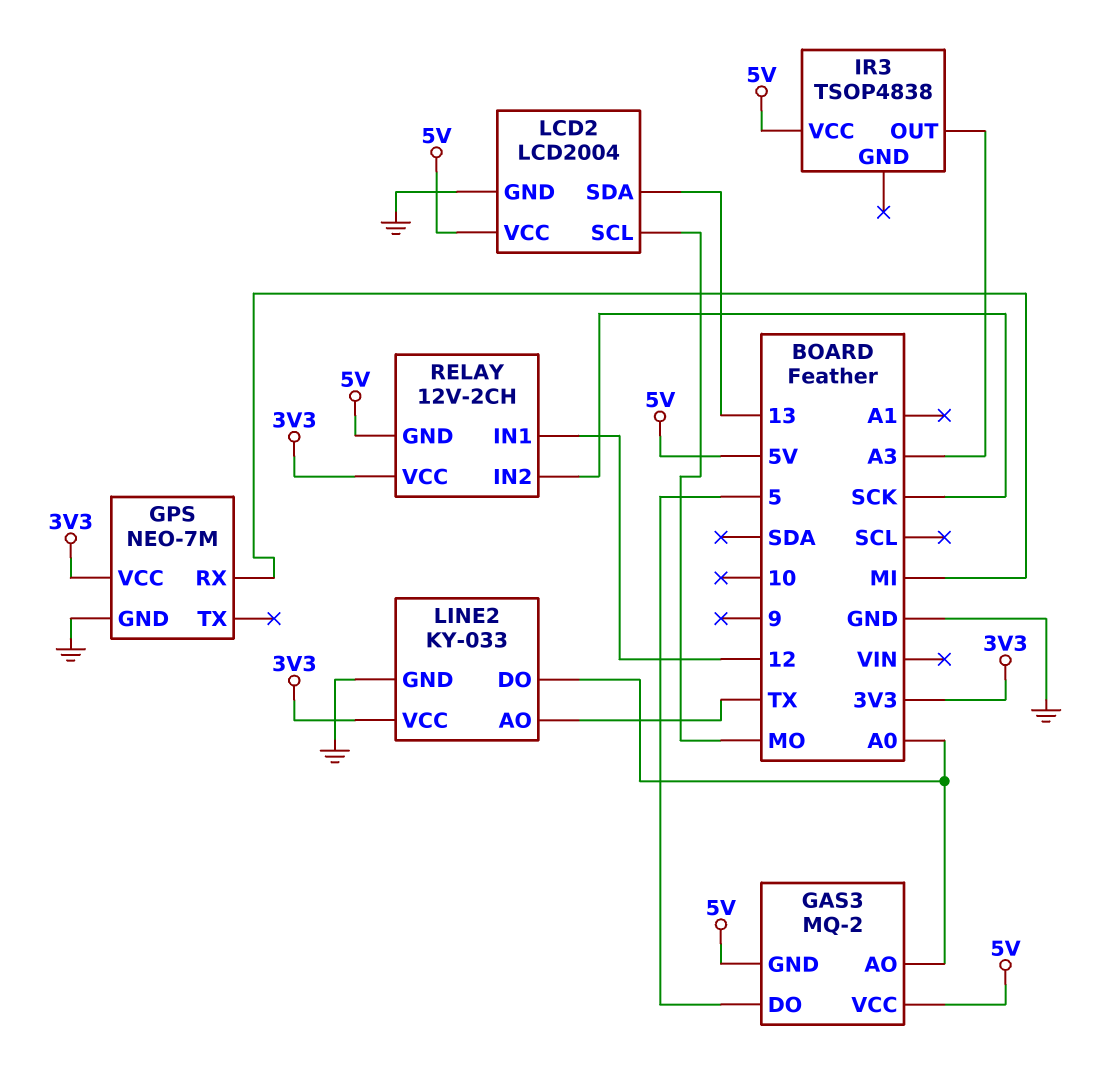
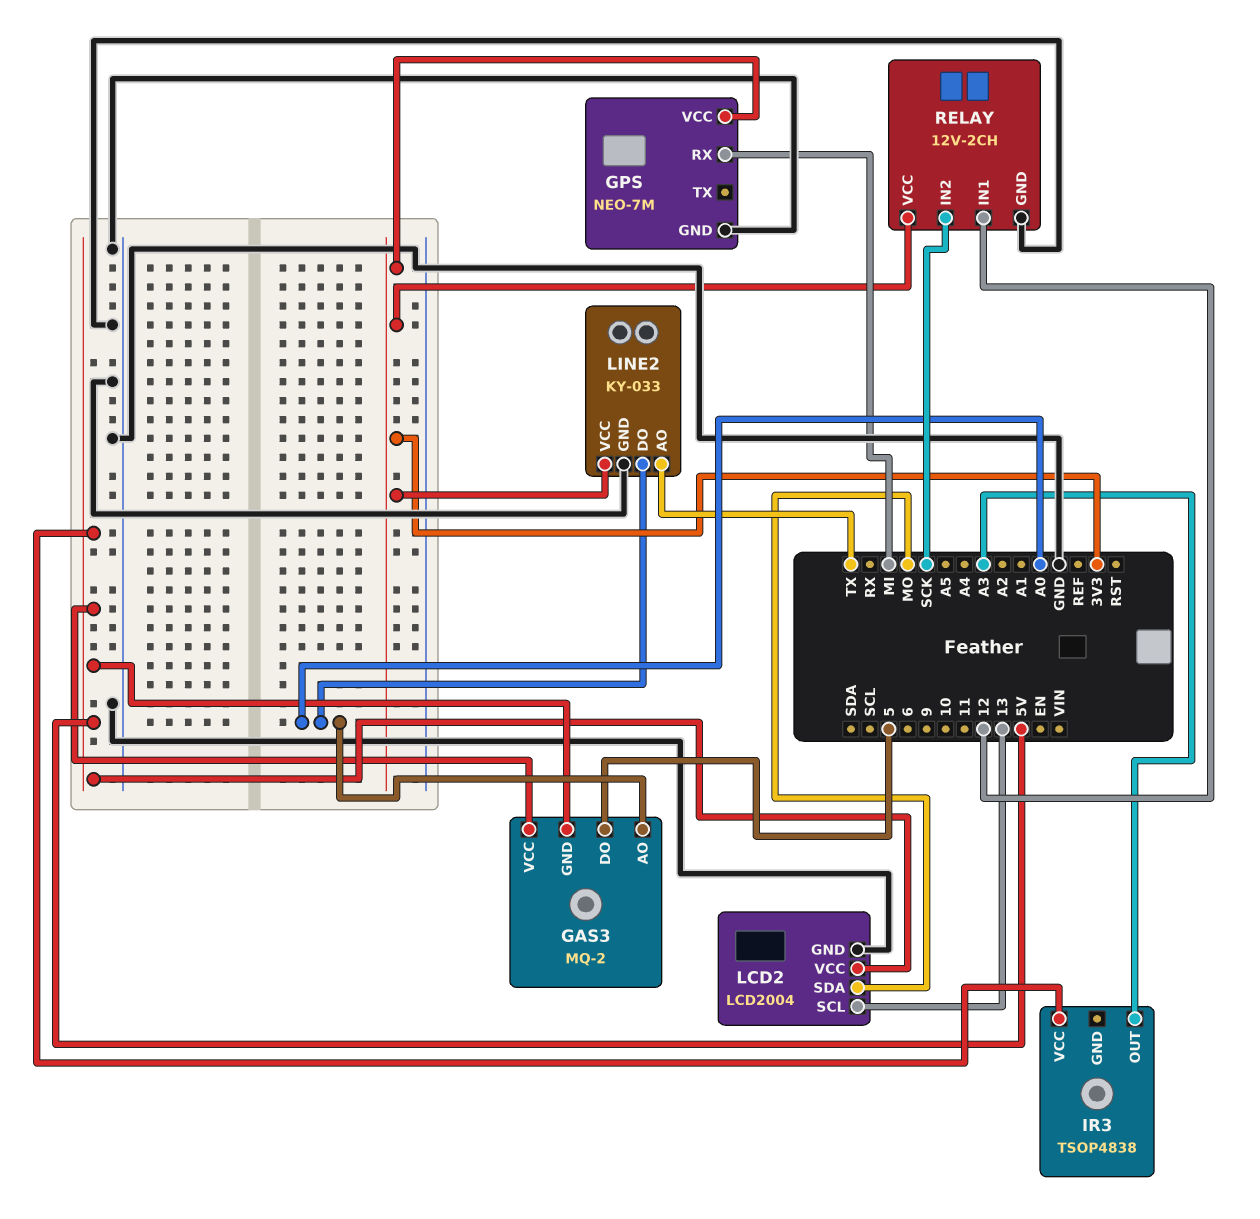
LCD2 pin SCL: MO -> 13
LCD2 pin SDA: 13 -> MO
RELAY pin GND: 5V -> GND

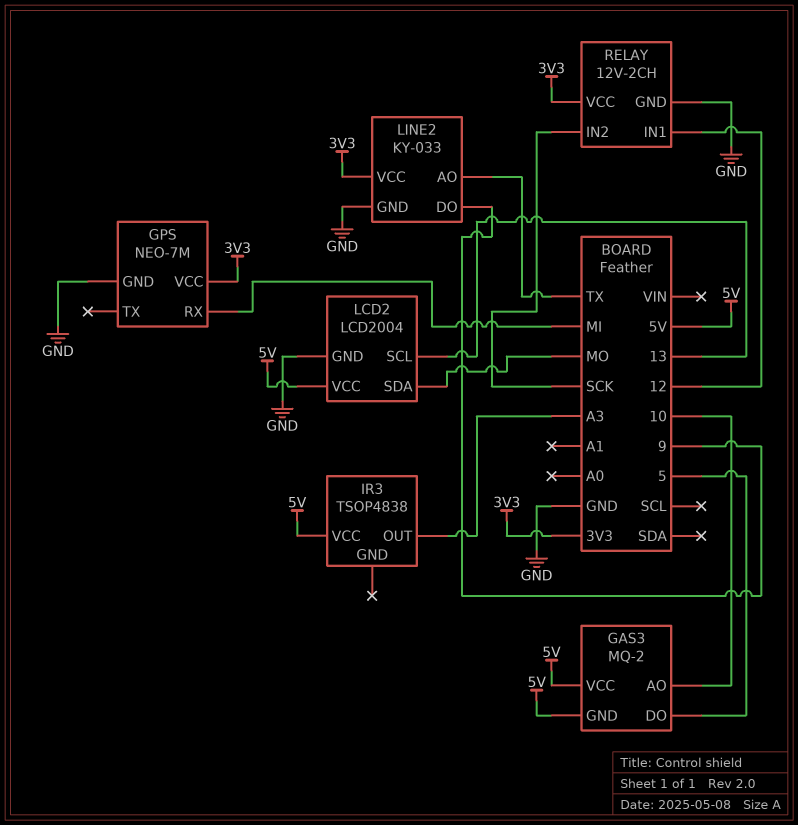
GAS3 pin AO: A0 -> 10
LINE2 pin DO: A0 -> 9

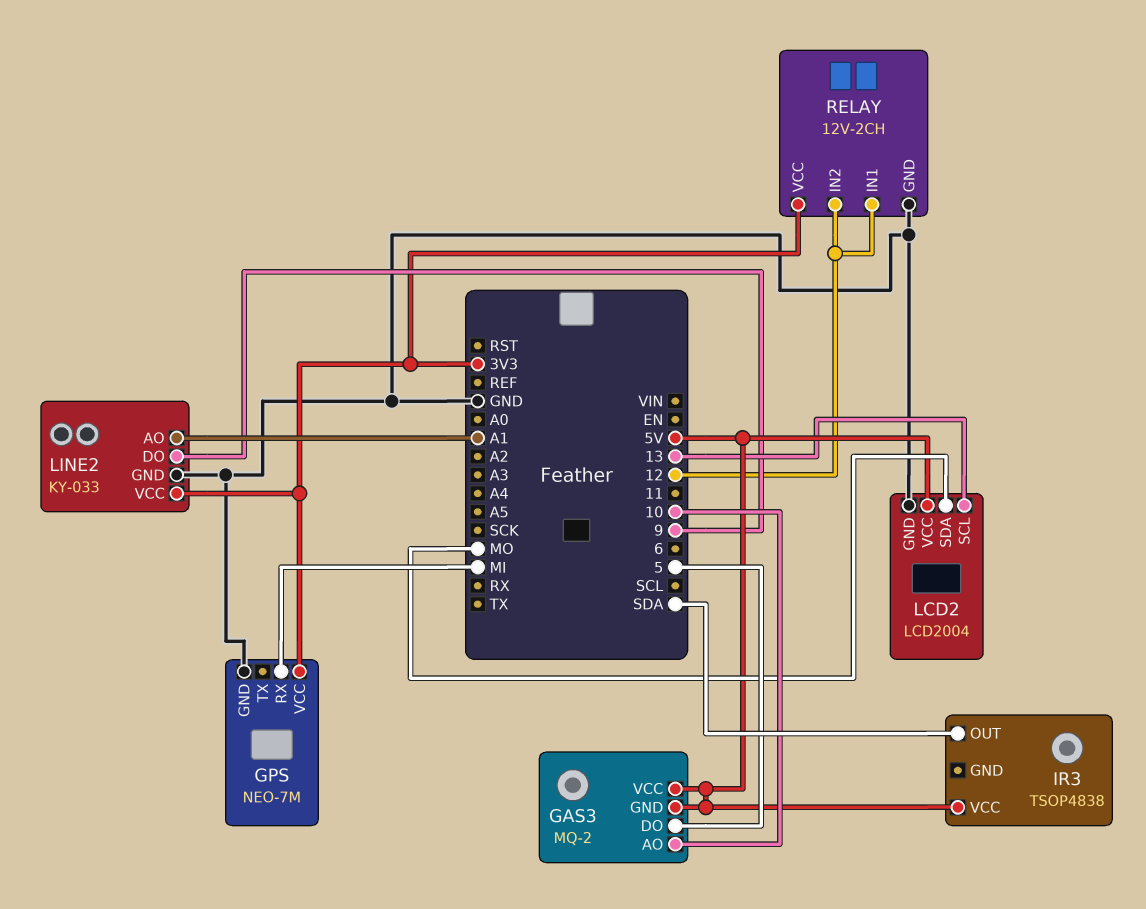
IR3 pin OUT: A3 -> SDA
LINE2 pin AO: TX -> A1
RELAY pin IN2: SCK -> 12

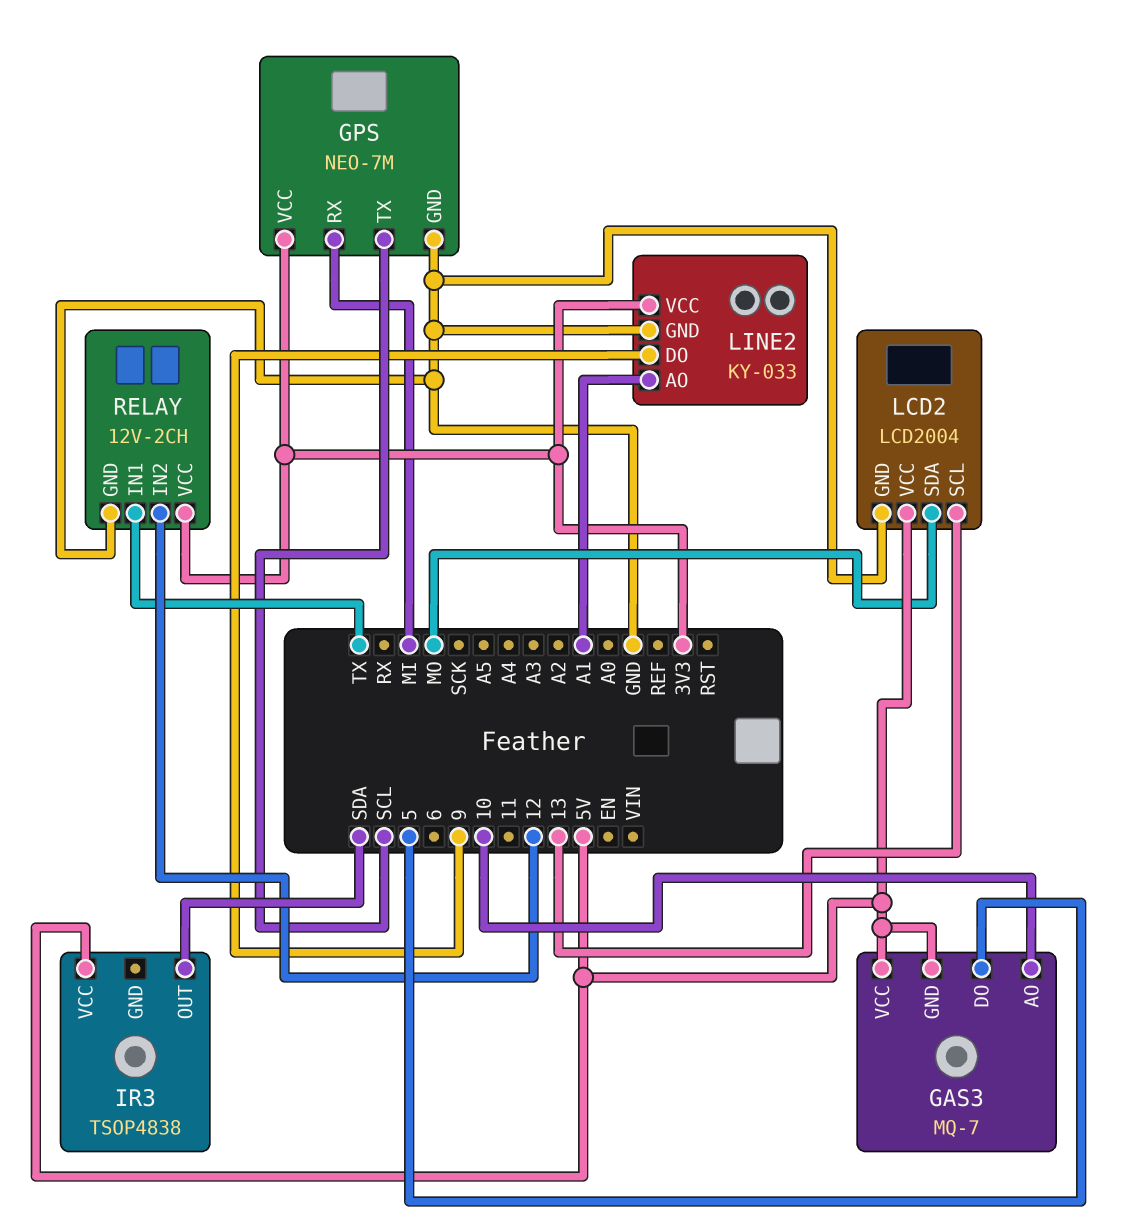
GAS3: MQ-2 -> MQ-7
GPS pin TX: none -> SCL
RELAY pin IN1: 12 -> TX

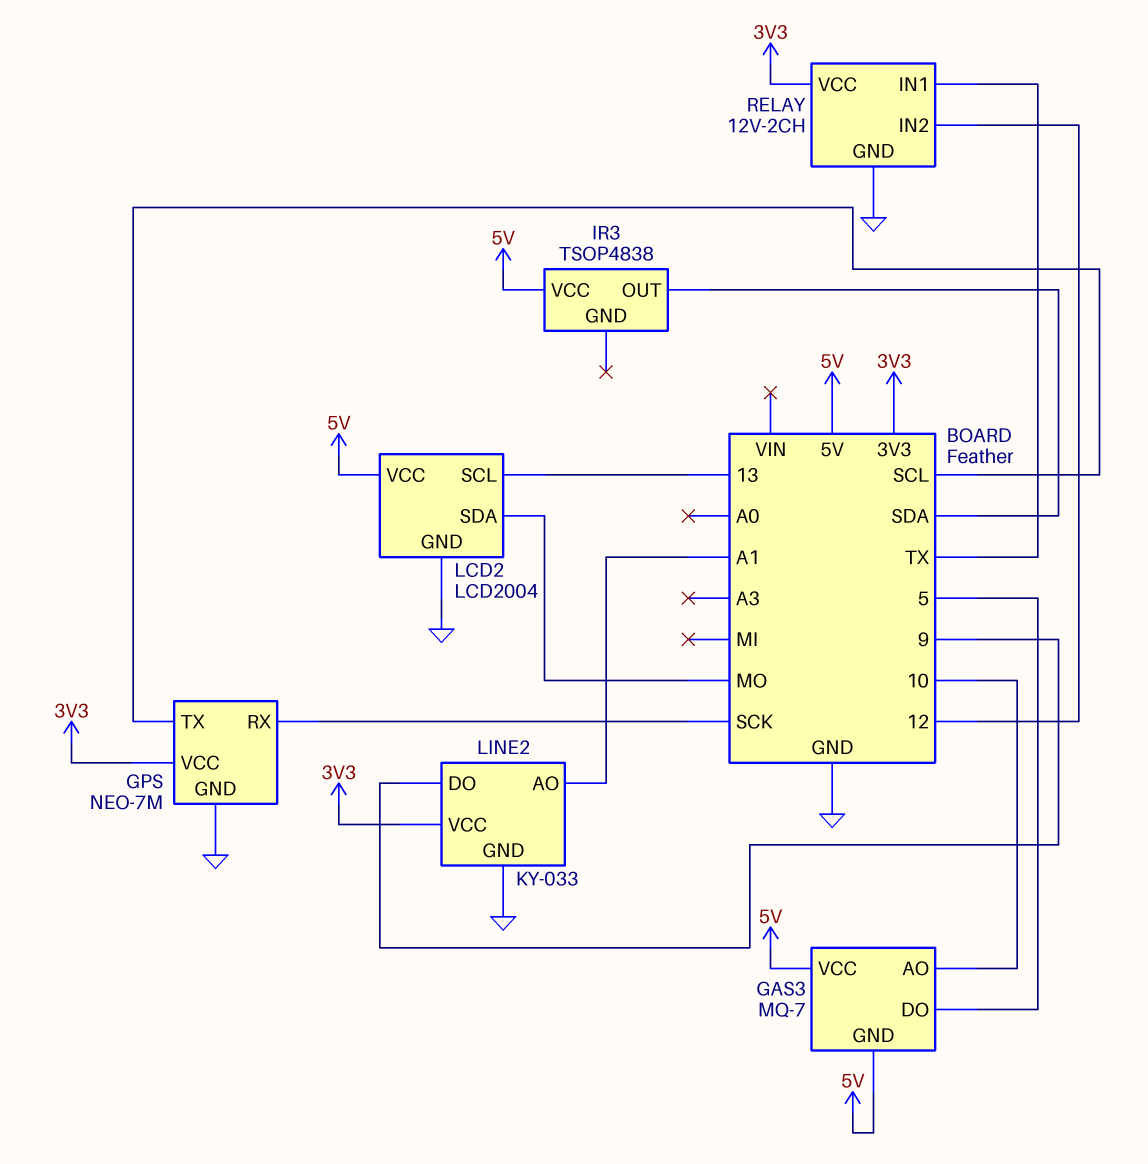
GPS pin RX: MI -> SCK

